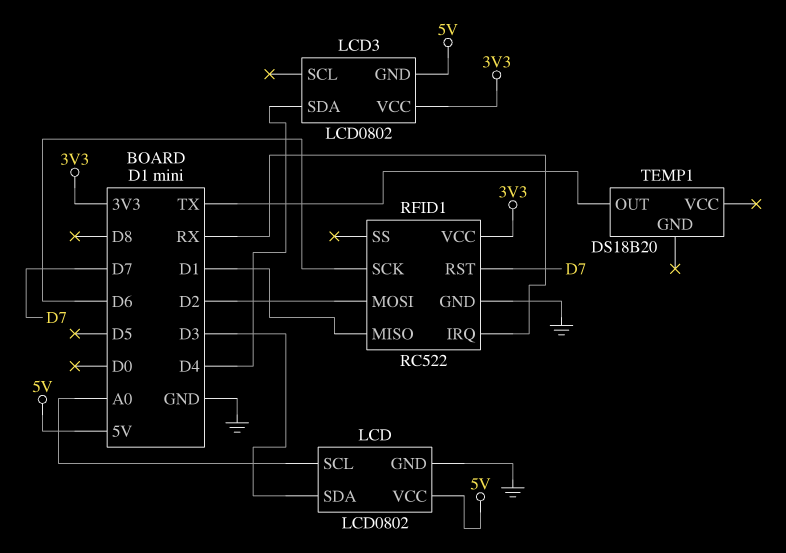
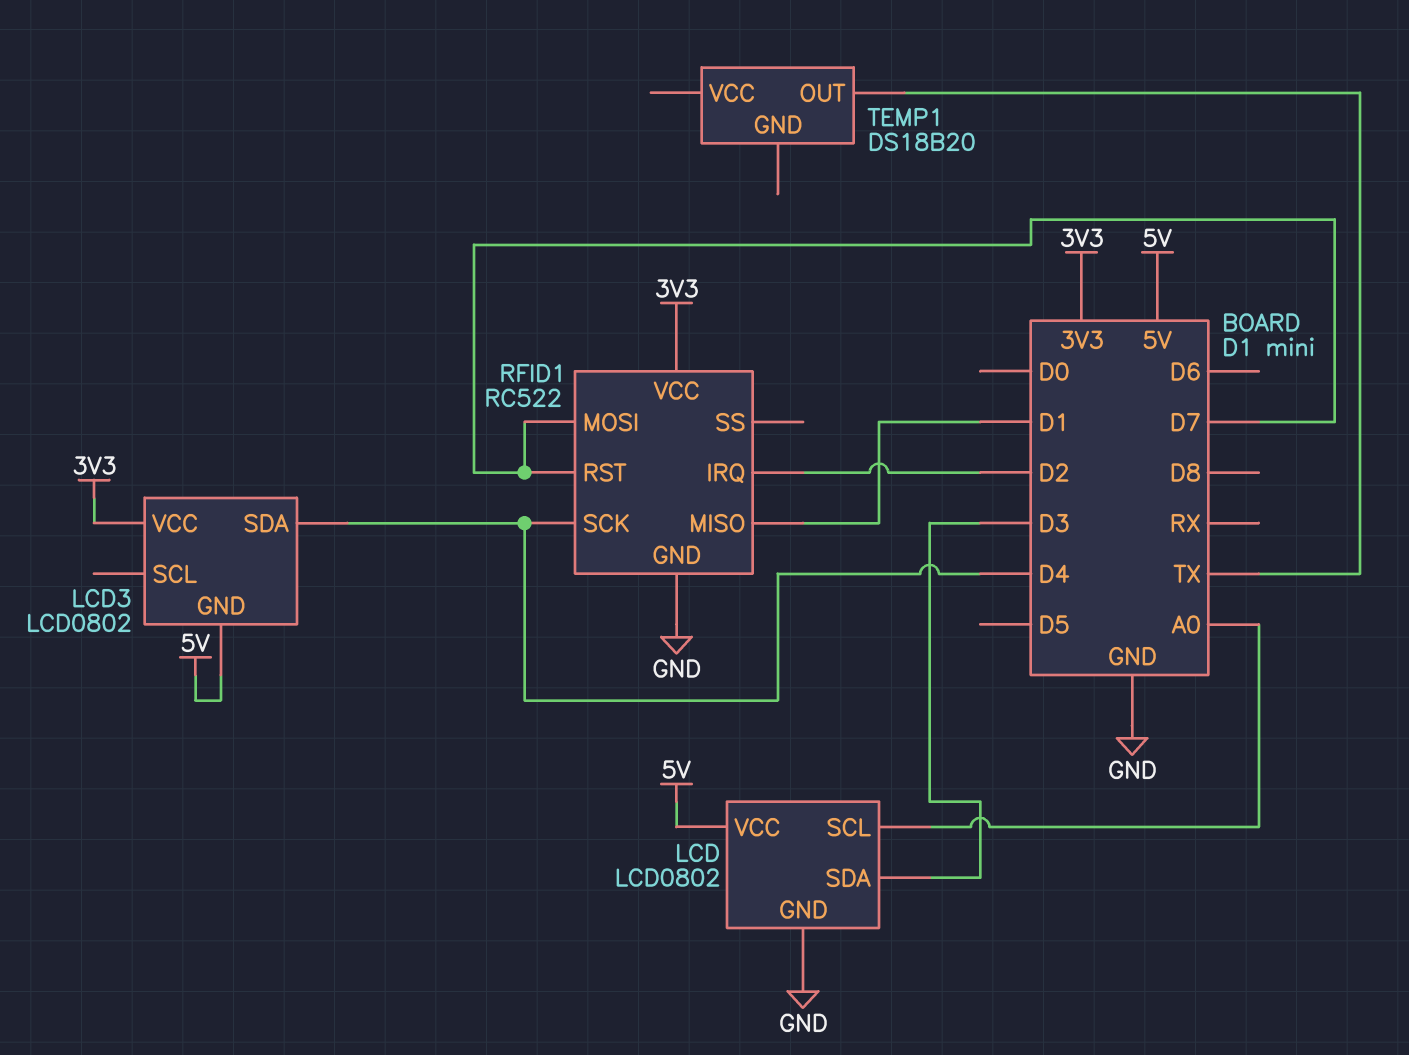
RFID1 pin IRQ: RX -> D2
RFID1 pin MOSI: D2 -> D7
RFID1 pin SCK: D6 -> D4

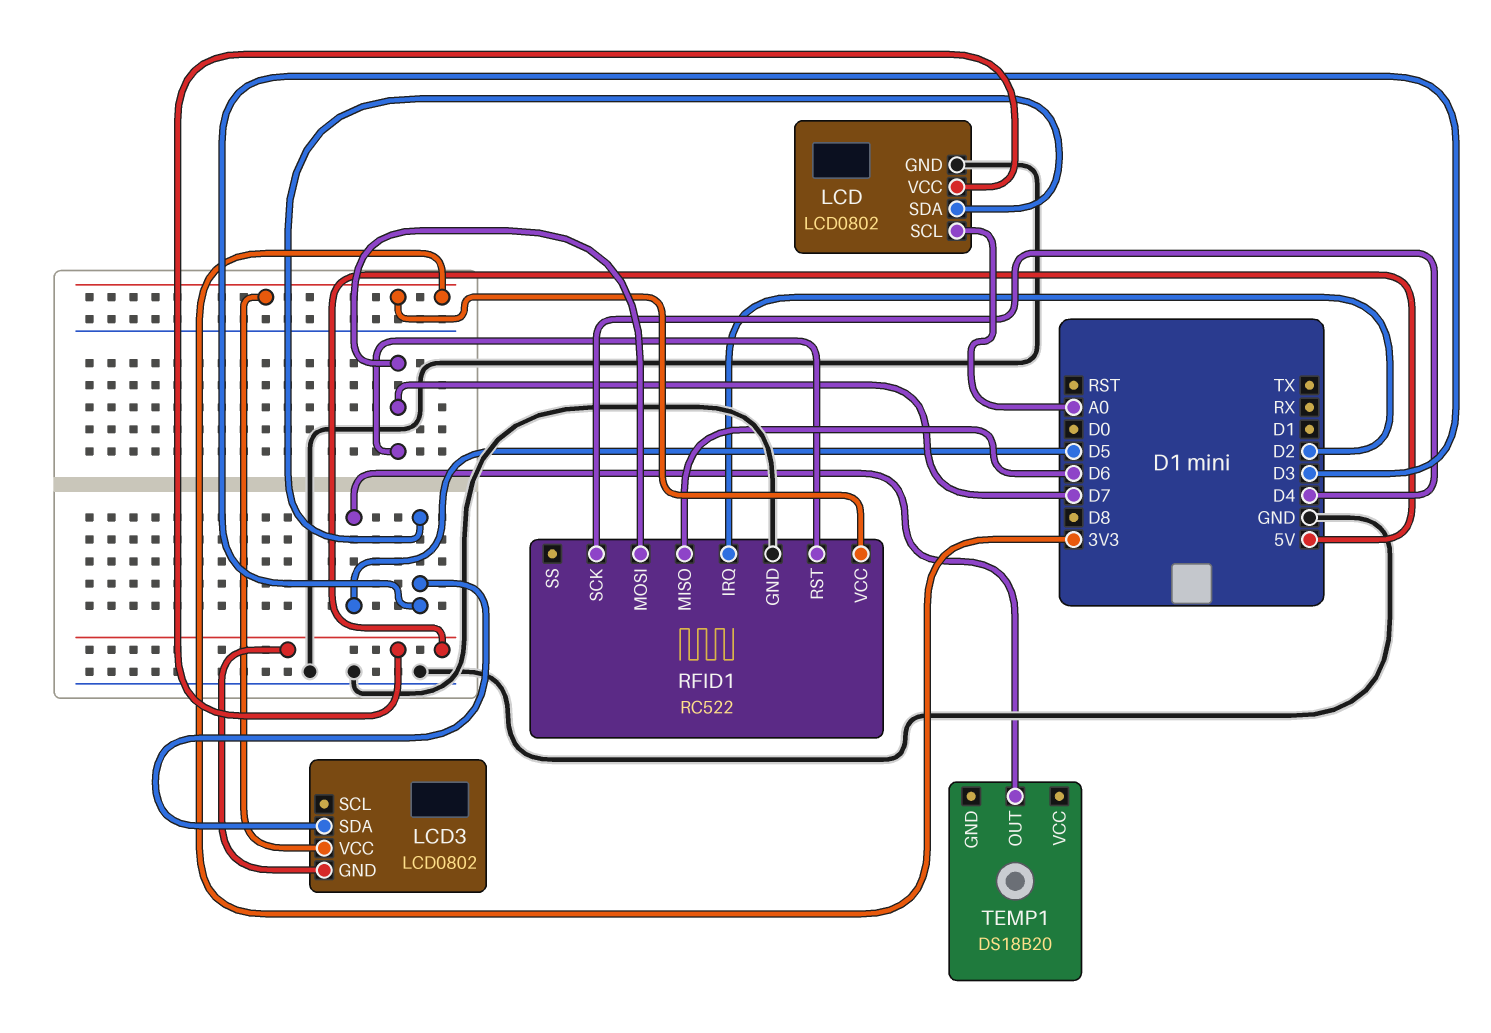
LCD3 pin SDA: D4 -> D3
RFID1 pin MISO: D1 -> D6
TEMP1 pin OUT: TX -> D5

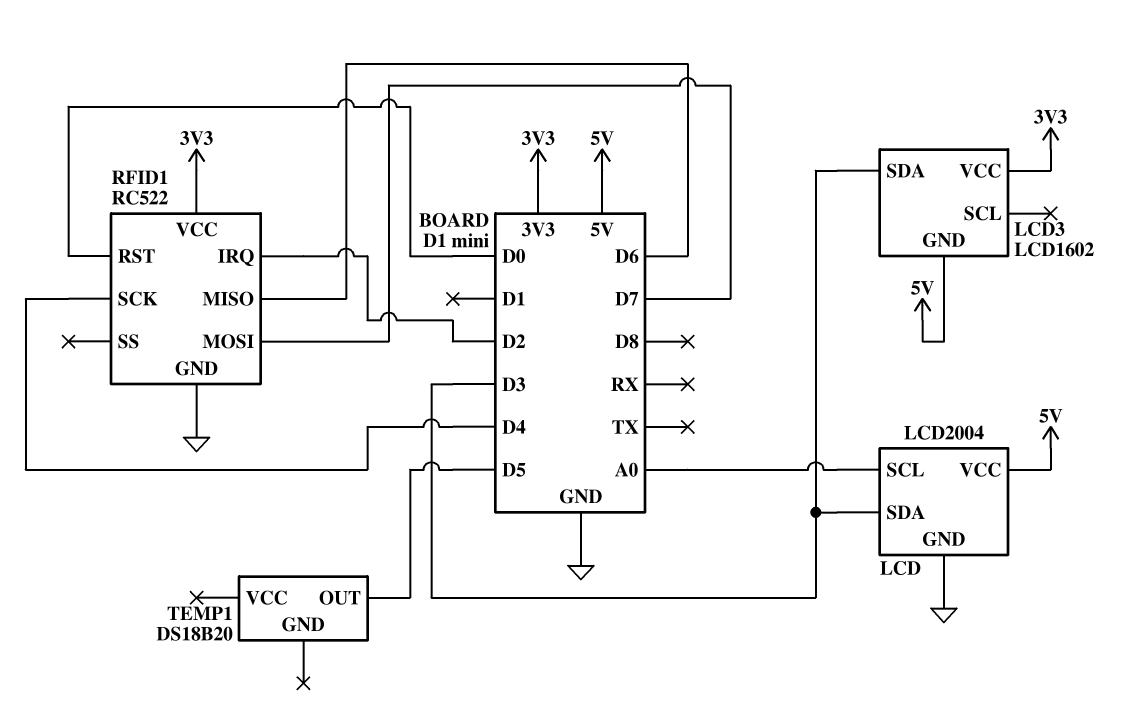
LCD: LCD0802 -> LCD2004
LCD3: LCD0802 -> LCD1602
RFID1 pin RST: D7 -> D0

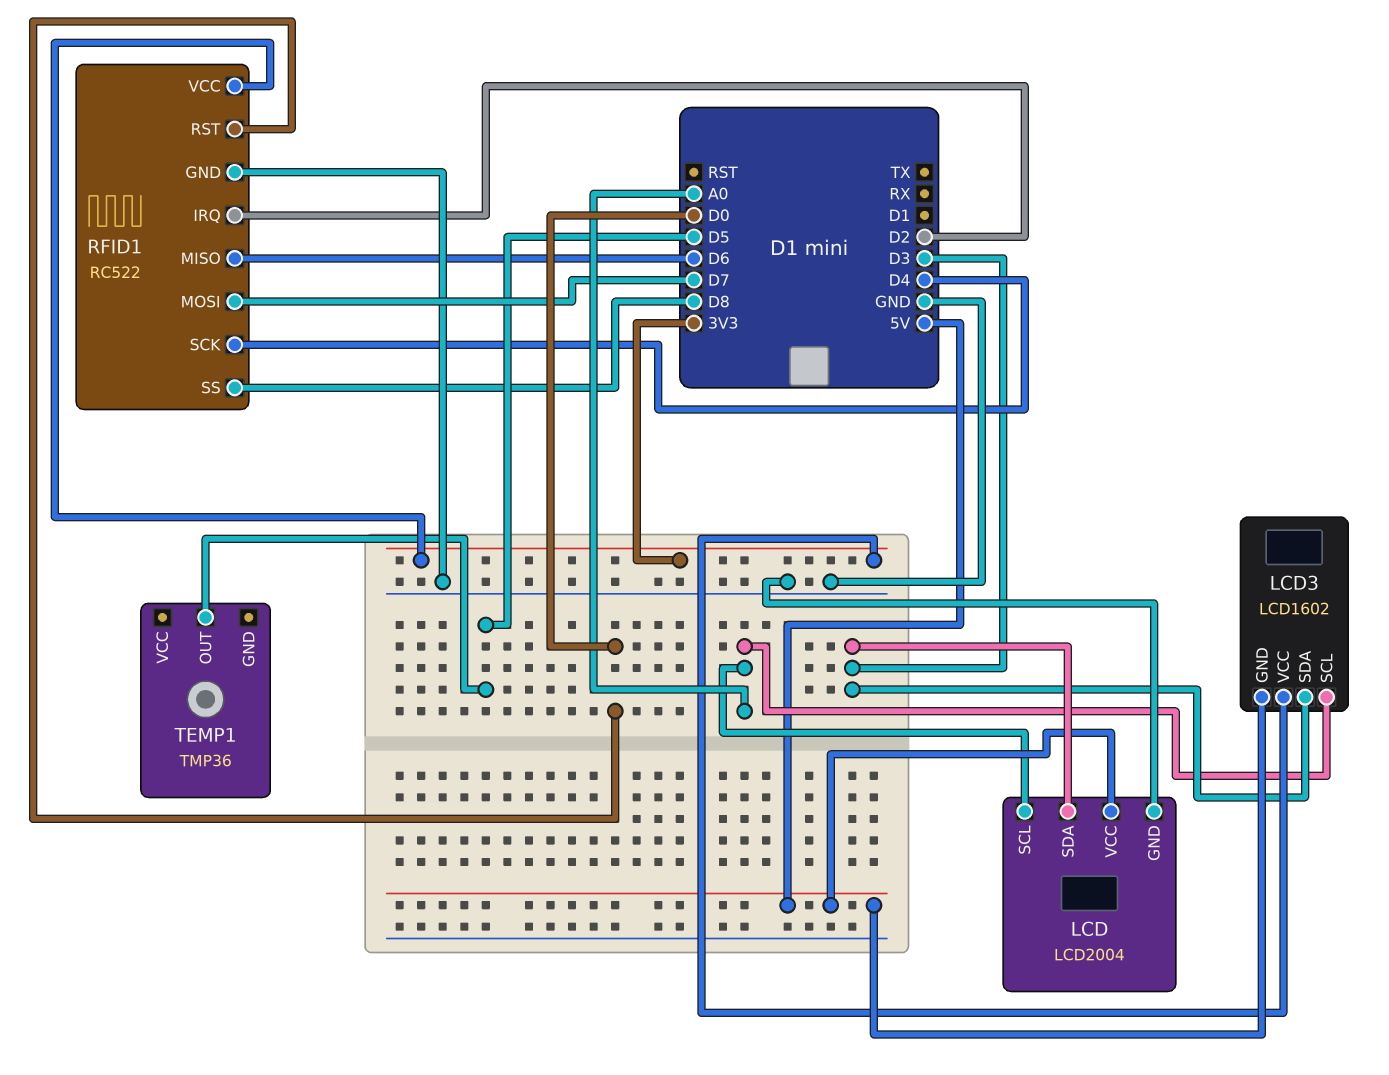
LCD3 pin SCL: none -> A0
RFID1 pin SS: none -> D8
TEMP1: DS18B20 -> TMP36

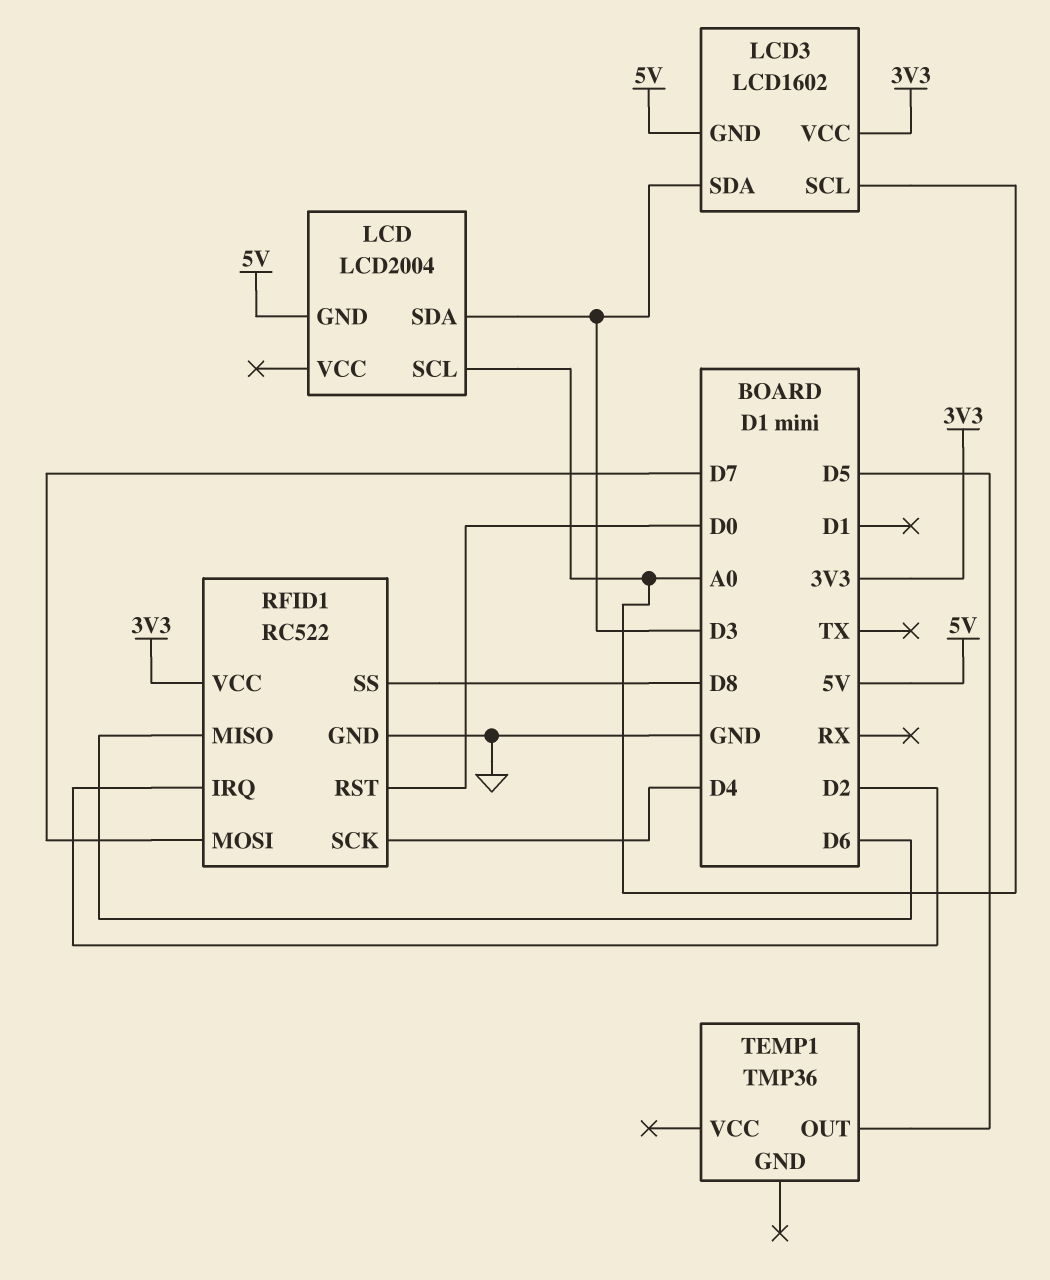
LCD pin GND: GND -> 5V
LCD pin VCC: 5V -> none

